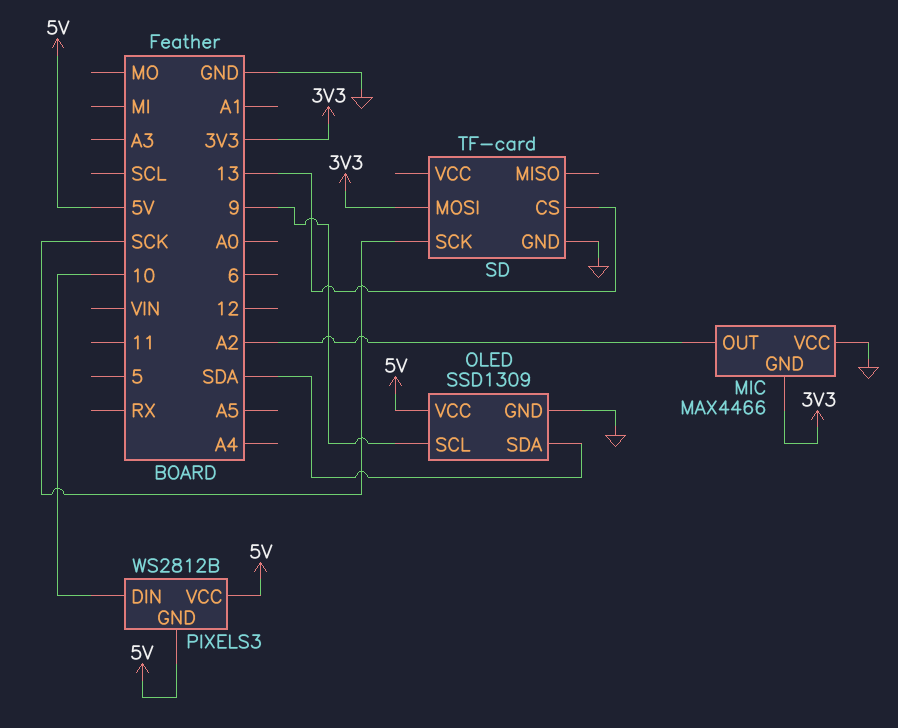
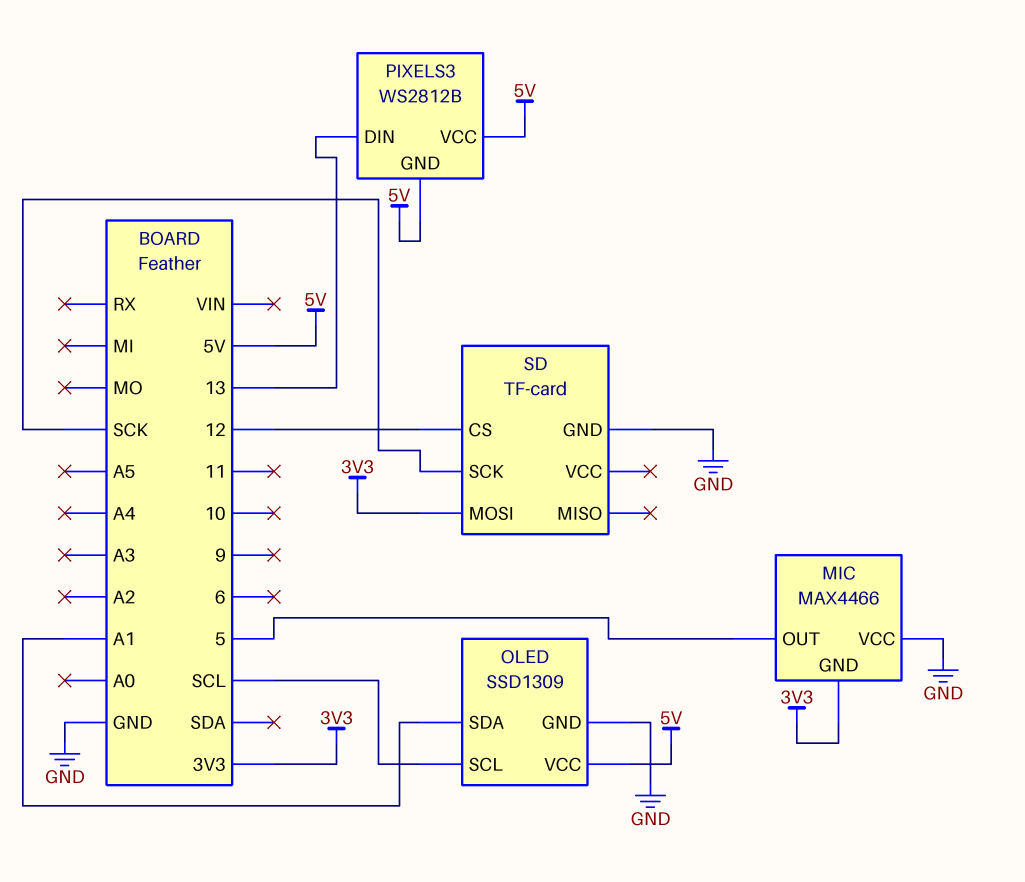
MIC pin OUT: A2 -> 5
OLED pin SCL: 9 -> SCL
OLED pin SDA: SDA -> A1
PIXELS3 pin DIN: 10 -> 13
SD pin CS: 13 -> 12

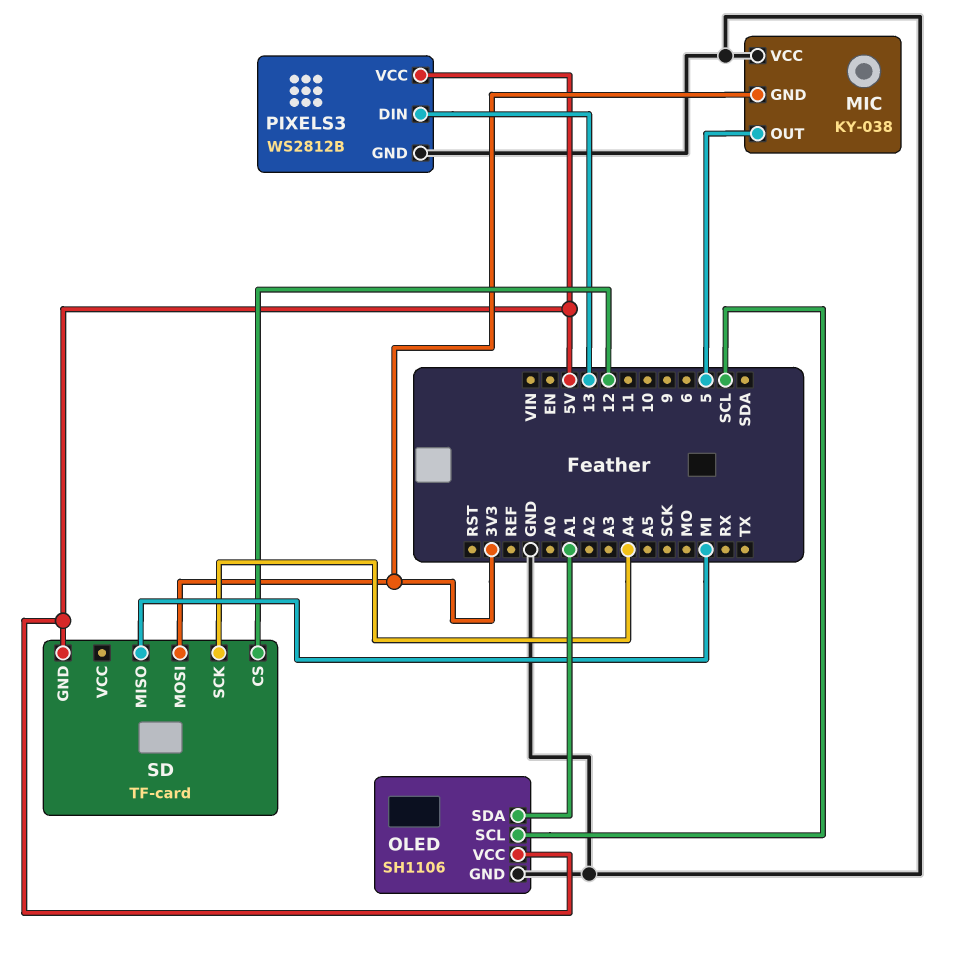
MIC: MAX4466 -> KY-038
OLED: SSD1309 -> SH1106
PIXELS3 pin GND: 5V -> GND
SD pin GND: GND -> 5V
SD pin MISO: none -> MI
SD pin SCK: SCK -> A4

